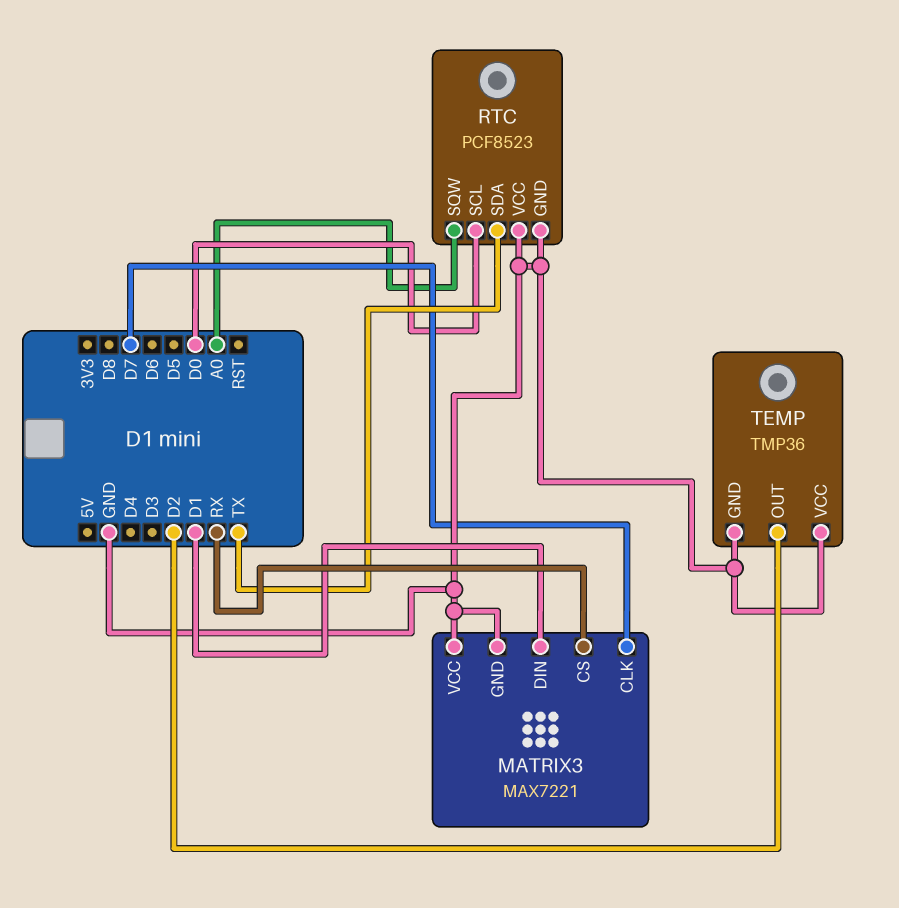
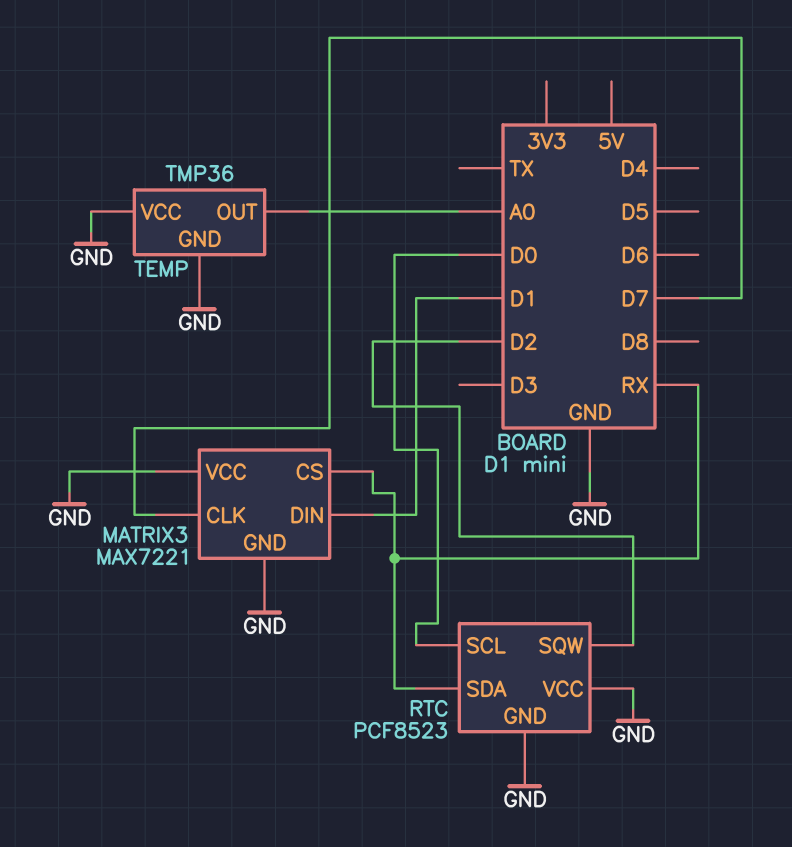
RTC pin SDA: TX -> RX
RTC pin SQW: A0 -> D2
TEMP pin OUT: D2 -> A0

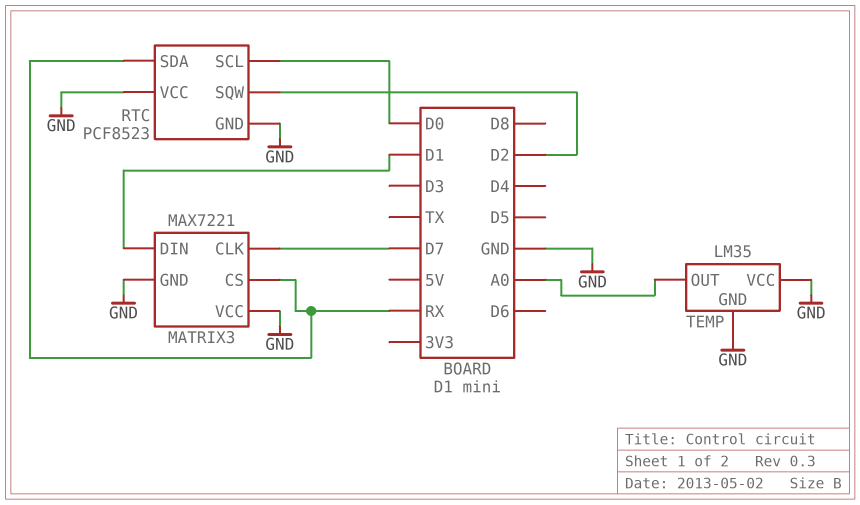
TEMP: TMP36 -> LM35

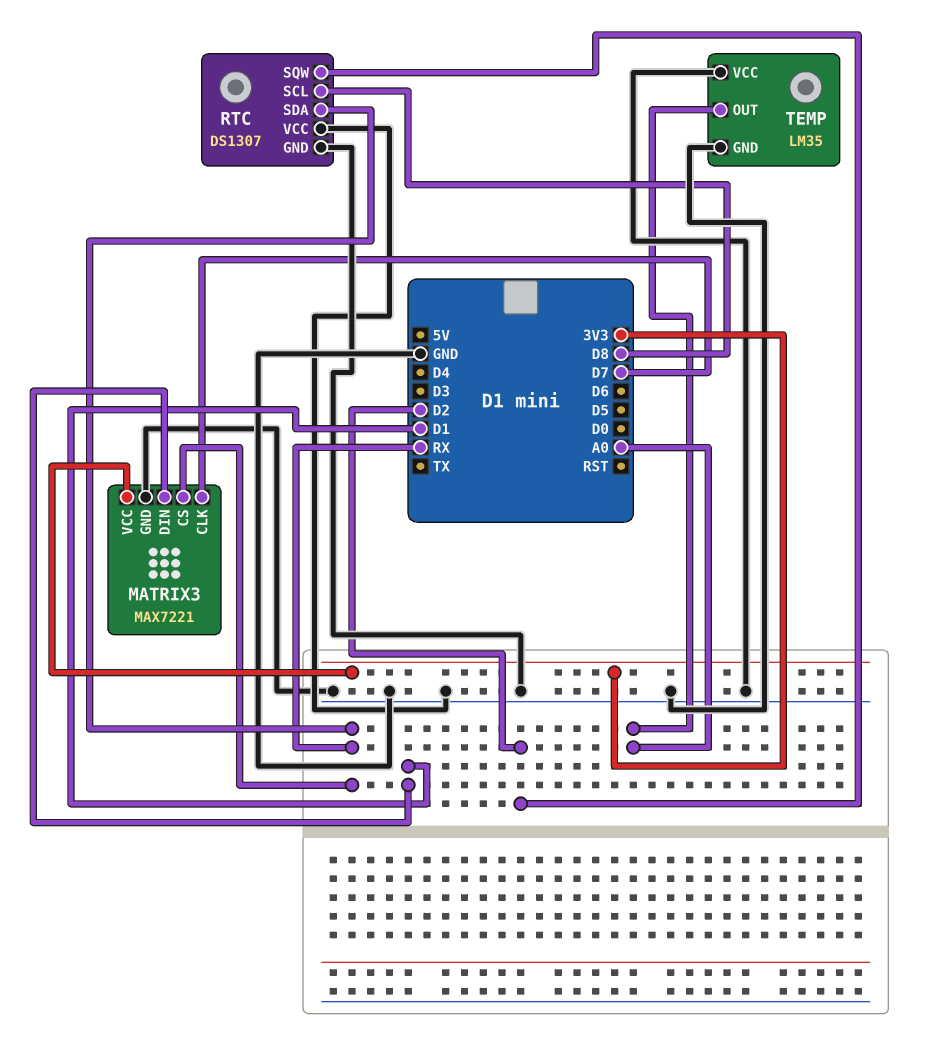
MATRIX3 pin VCC: GND -> 3V3
RTC: PCF8523 -> DS1307
RTC pin SCL: D0 -> D8

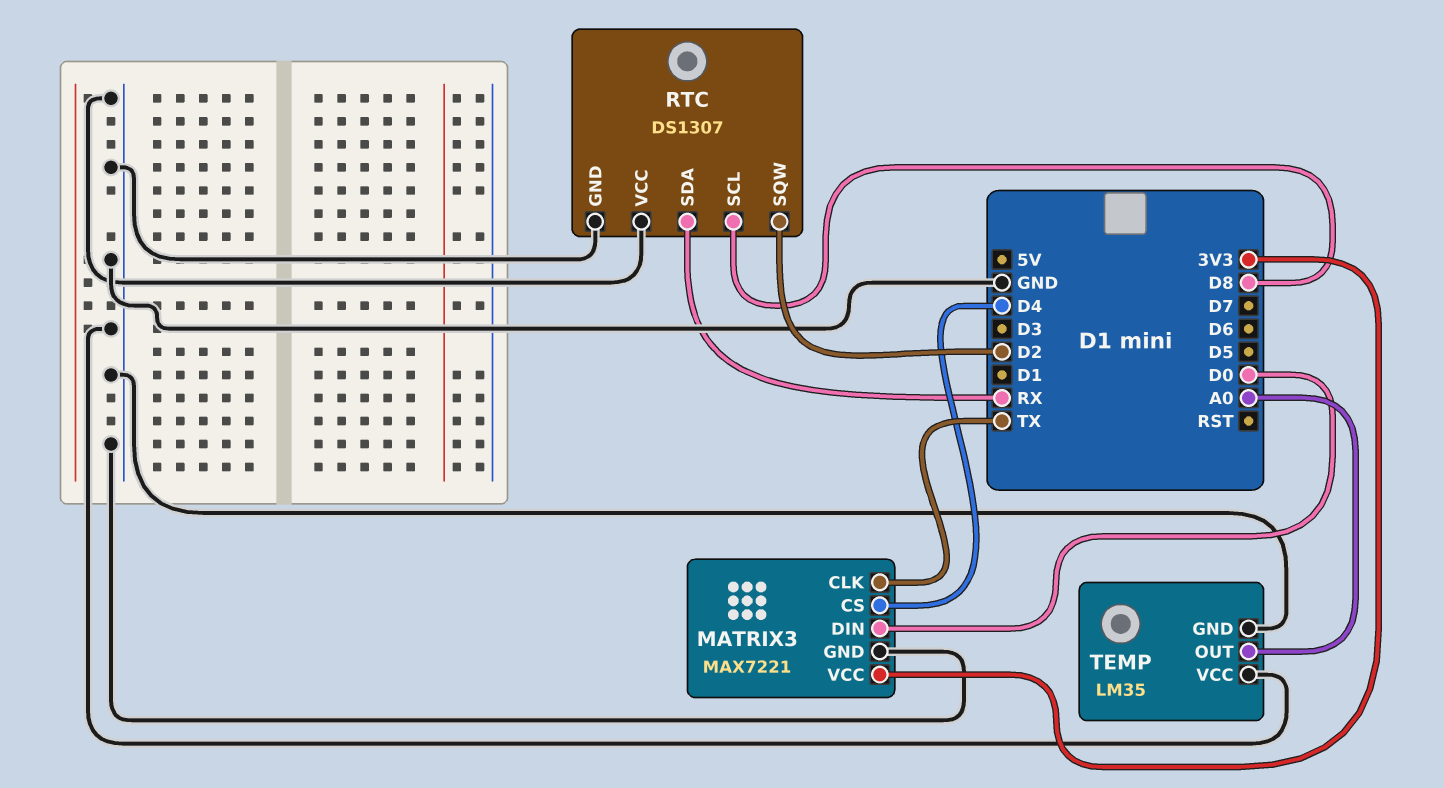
MATRIX3 pin CLK: D7 -> TX
MATRIX3 pin CS: RX -> D4
MATRIX3 pin DIN: D1 -> D0

